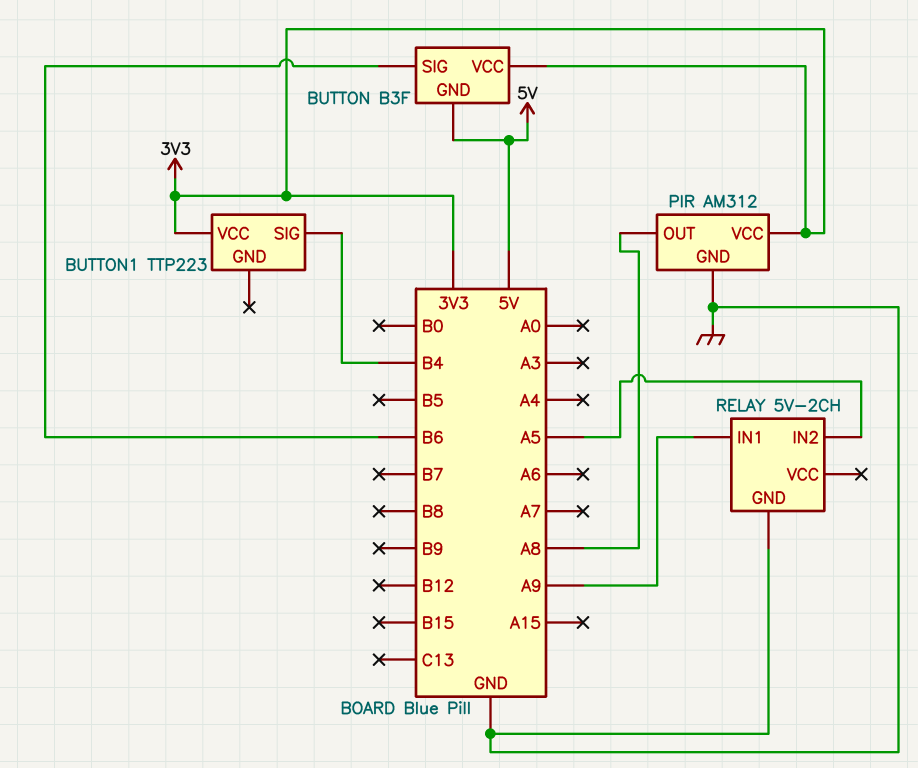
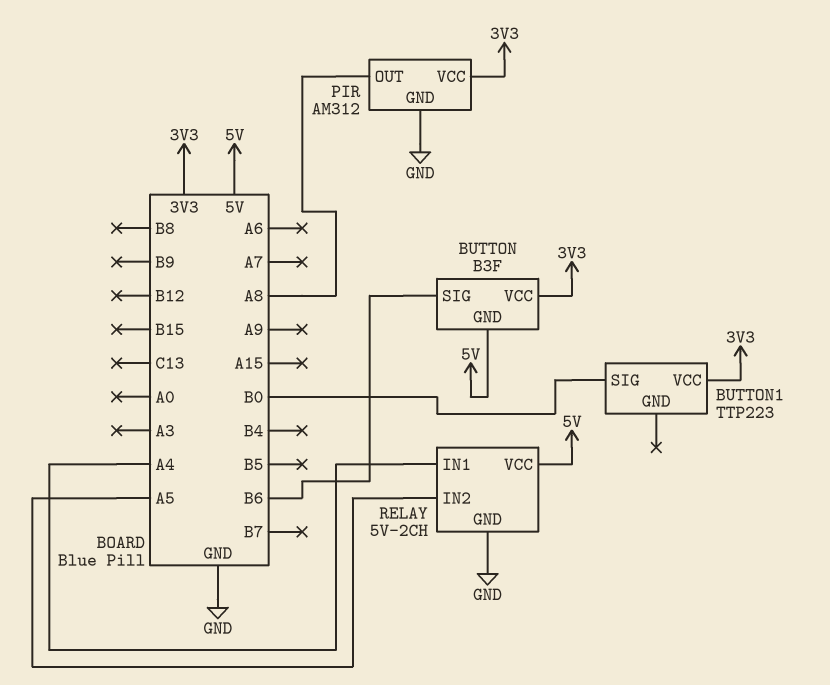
BUTTON1 pin SIG: B4 -> B0
RELAY pin IN1: A9 -> A4
RELAY pin VCC: none -> 5V

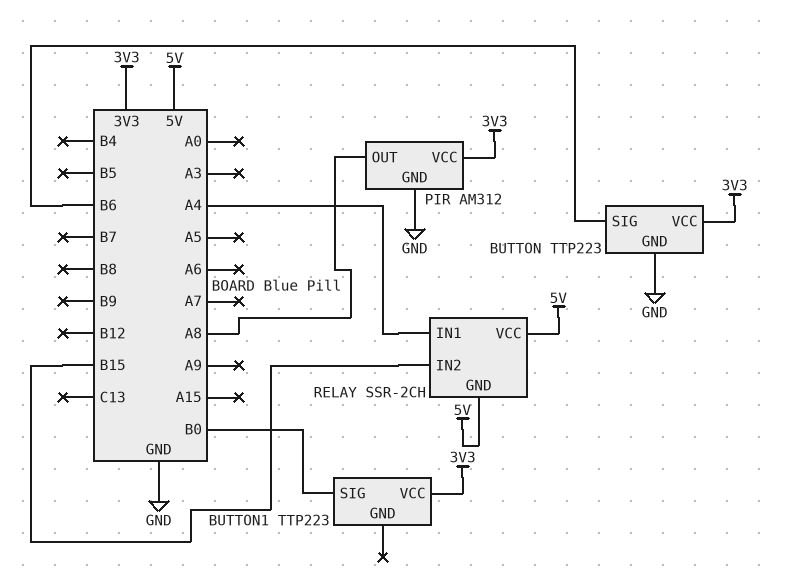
BUTTON: B3F -> TTP223
BUTTON pin GND: 5V -> GND
RELAY: 5V-2CH -> SSR-2CH
RELAY pin GND: GND -> 5V
RELAY pin IN2: A5 -> B15

